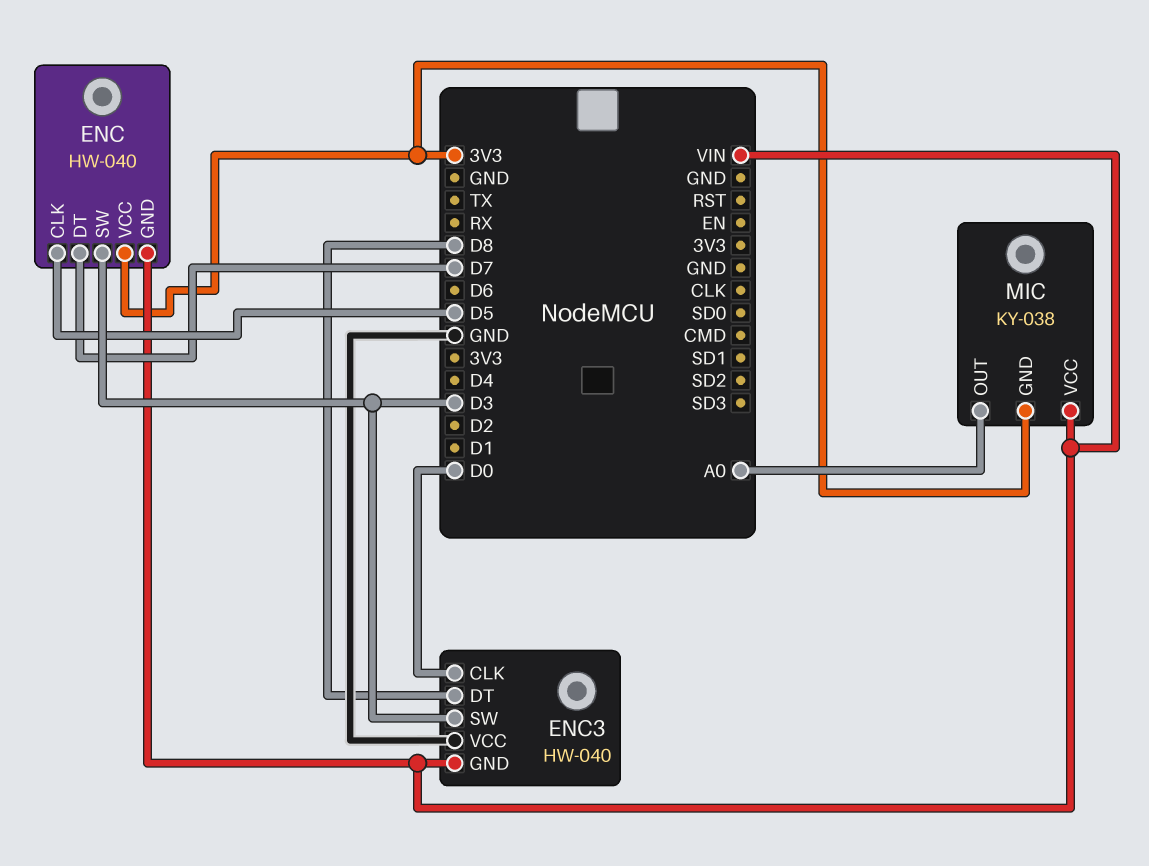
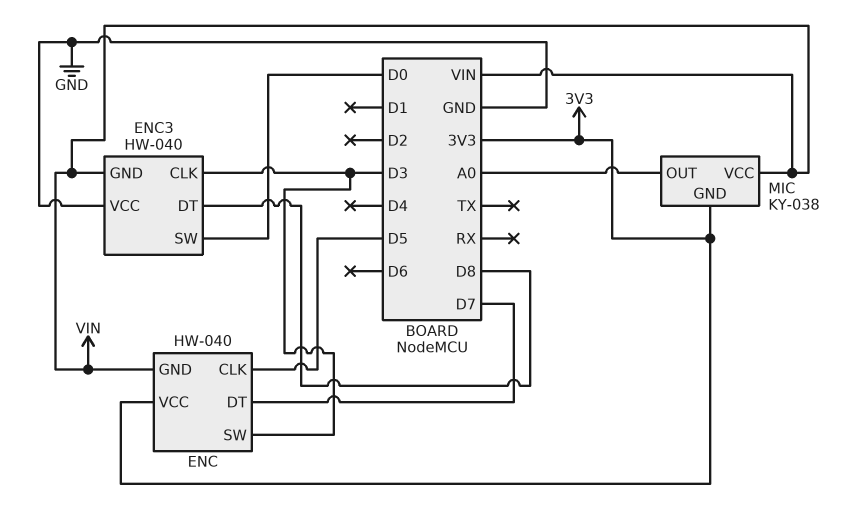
ENC3 pin CLK: D0 -> D3
ENC3 pin SW: D3 -> D0

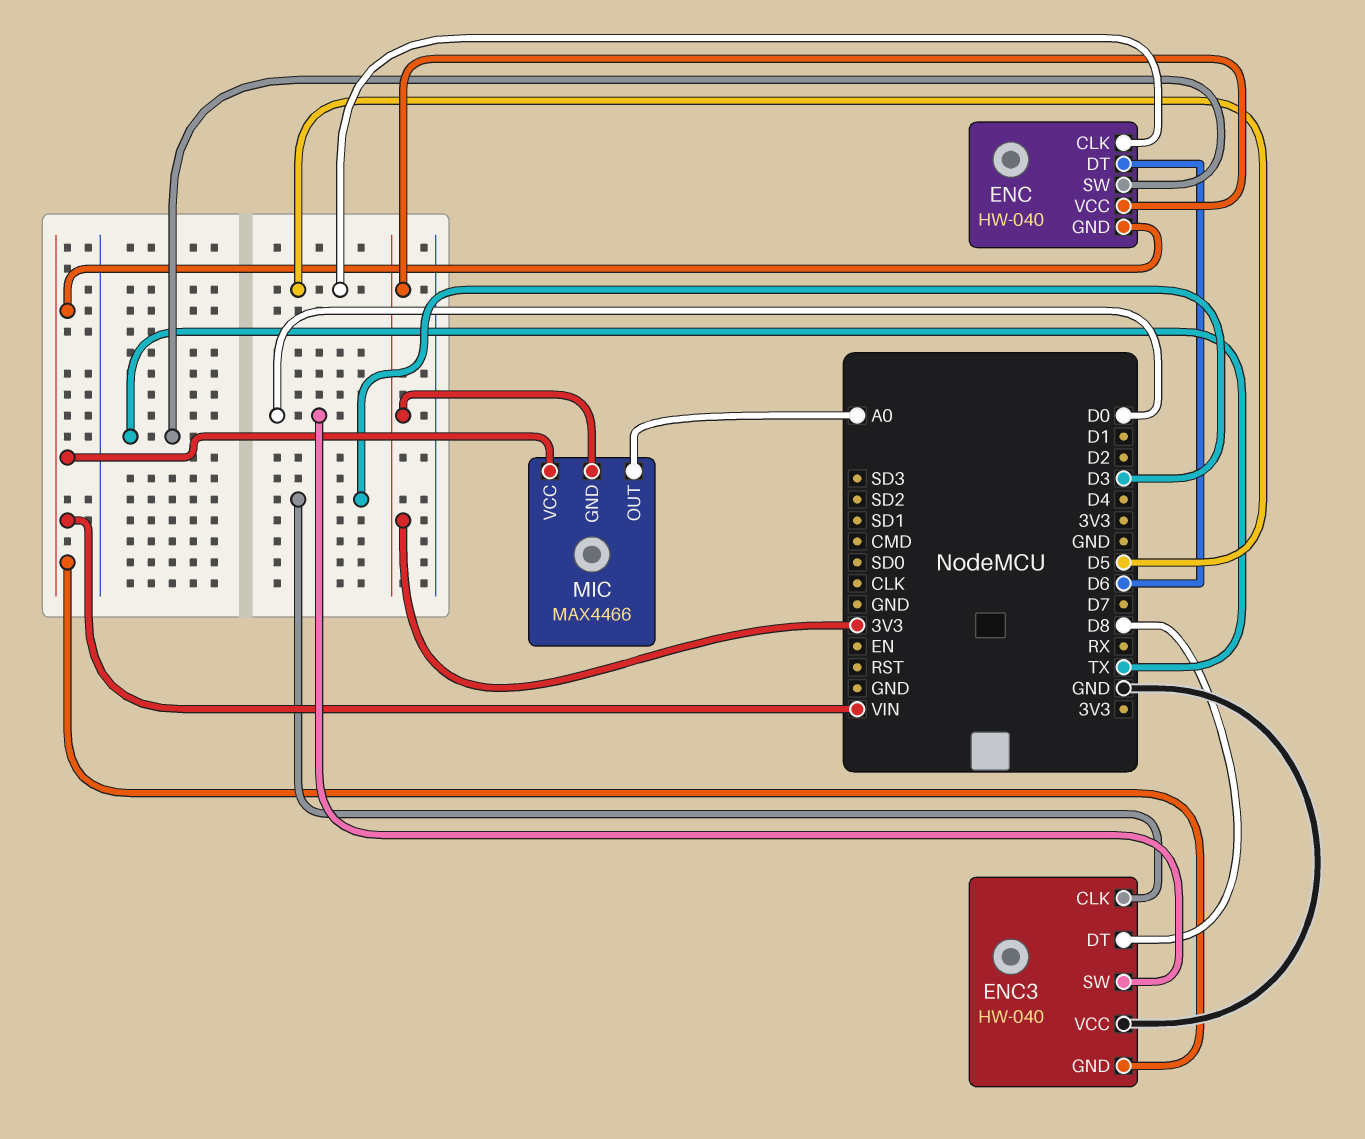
ENC pin DT: D7 -> D6
ENC pin SW: D3 -> TX
MIC: KY-038 -> MAX4466

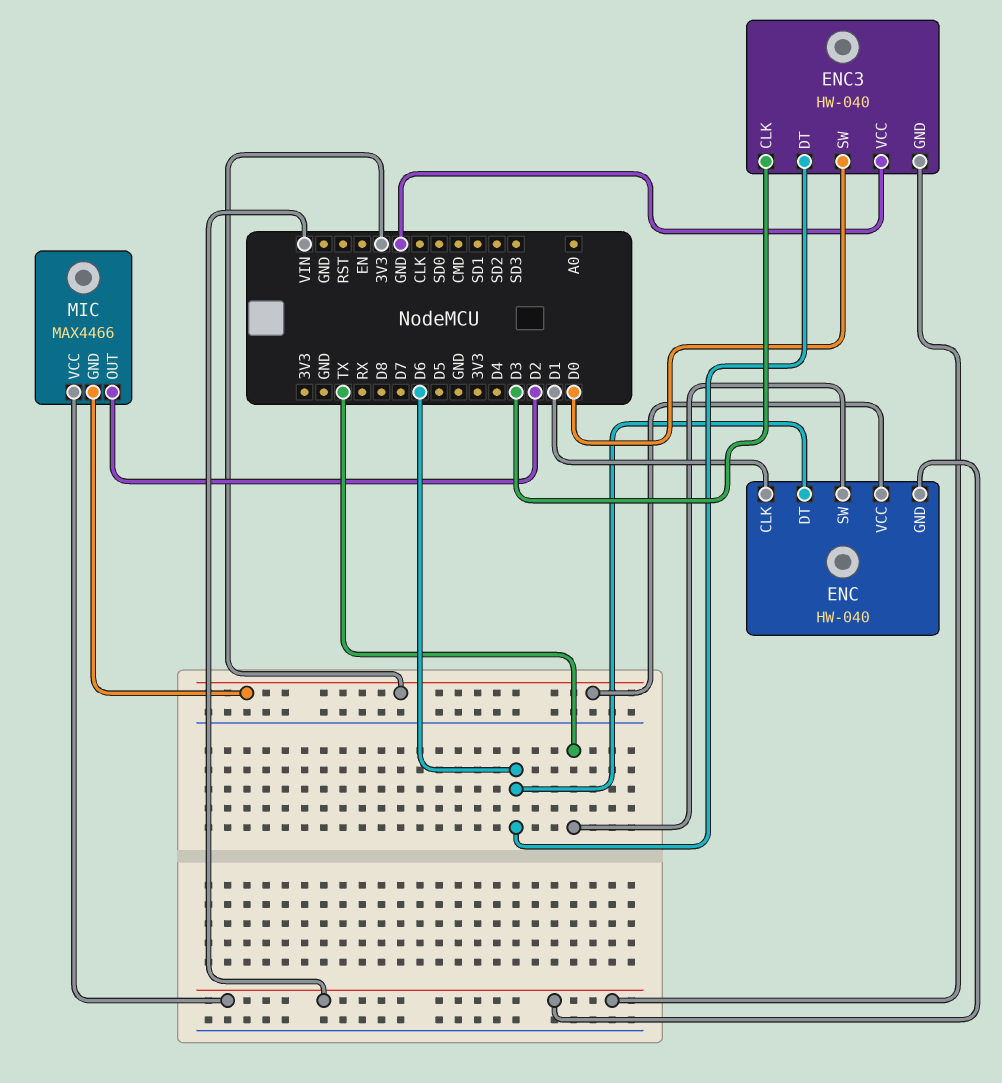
ENC pin CLK: D5 -> D1
ENC3 pin DT: D8 -> D6
MIC pin OUT: A0 -> D2

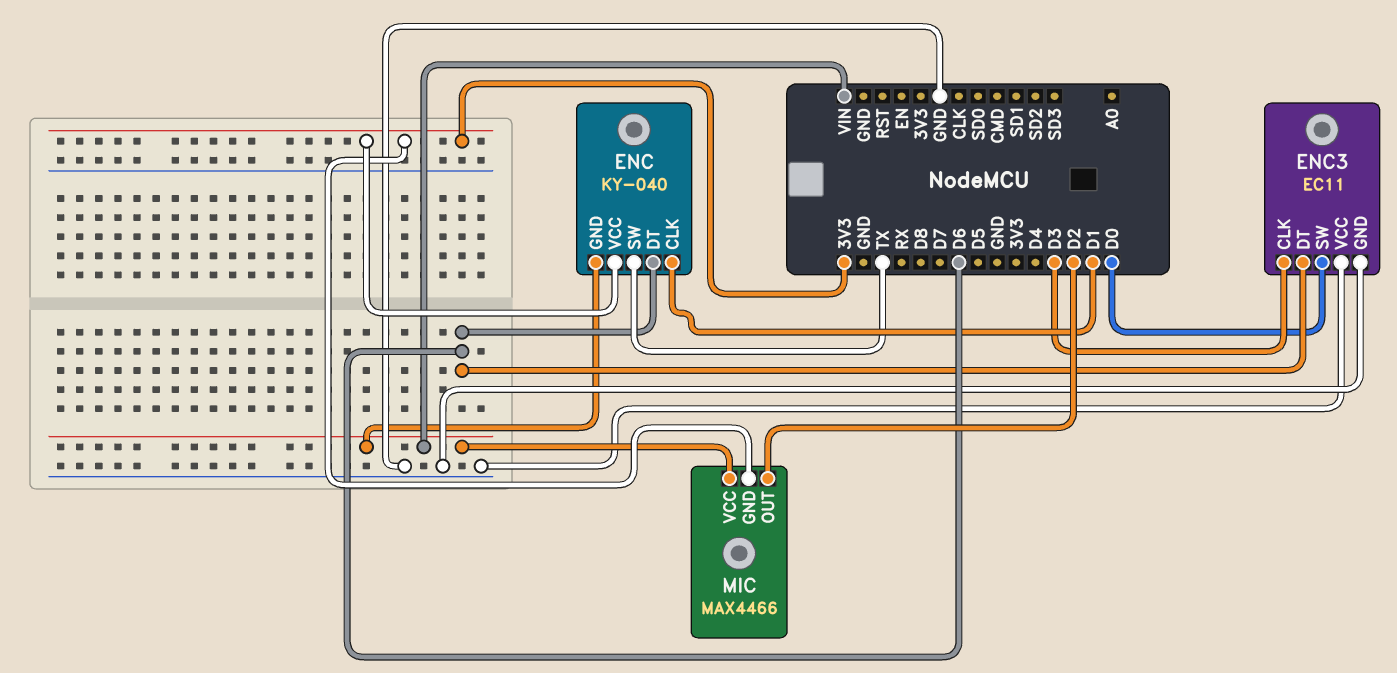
ENC: HW-040 -> KY-040
ENC3: HW-040 -> EC11
ENC3 pin GND: VIN -> GND

